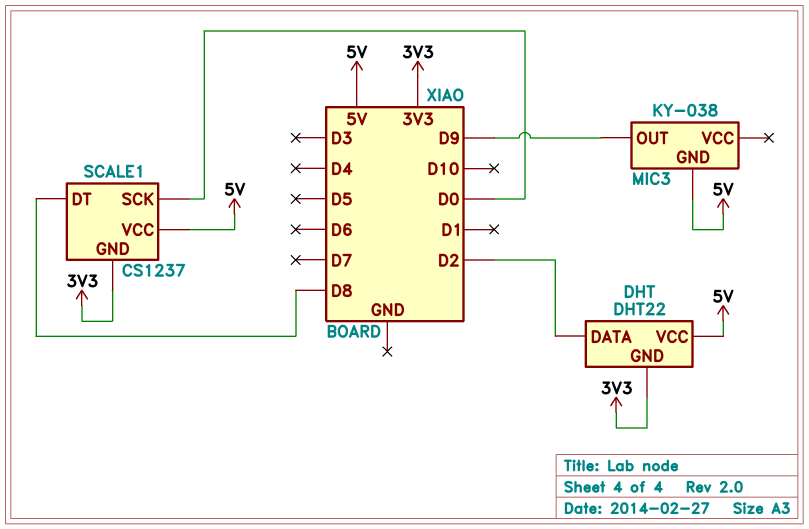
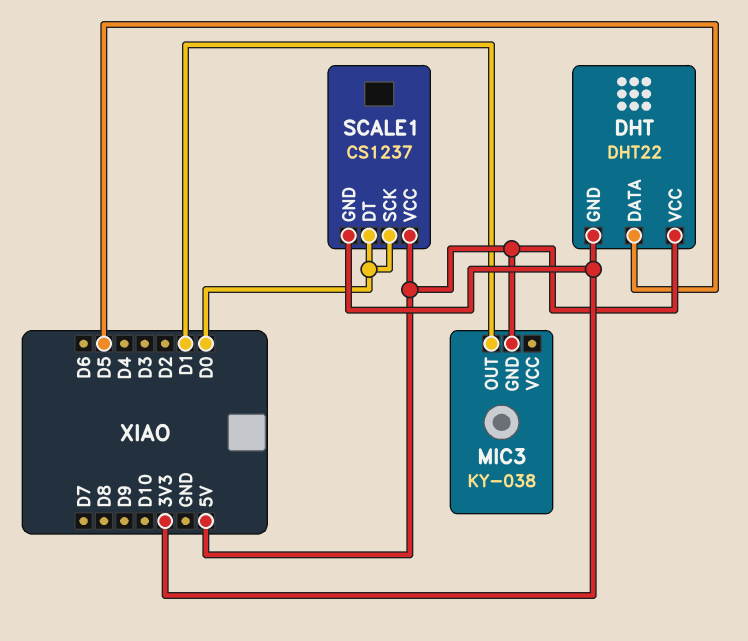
DHT pin DATA: D2 -> D5
MIC3 pin OUT: D9 -> D1
SCALE1 pin DT: D8 -> D0

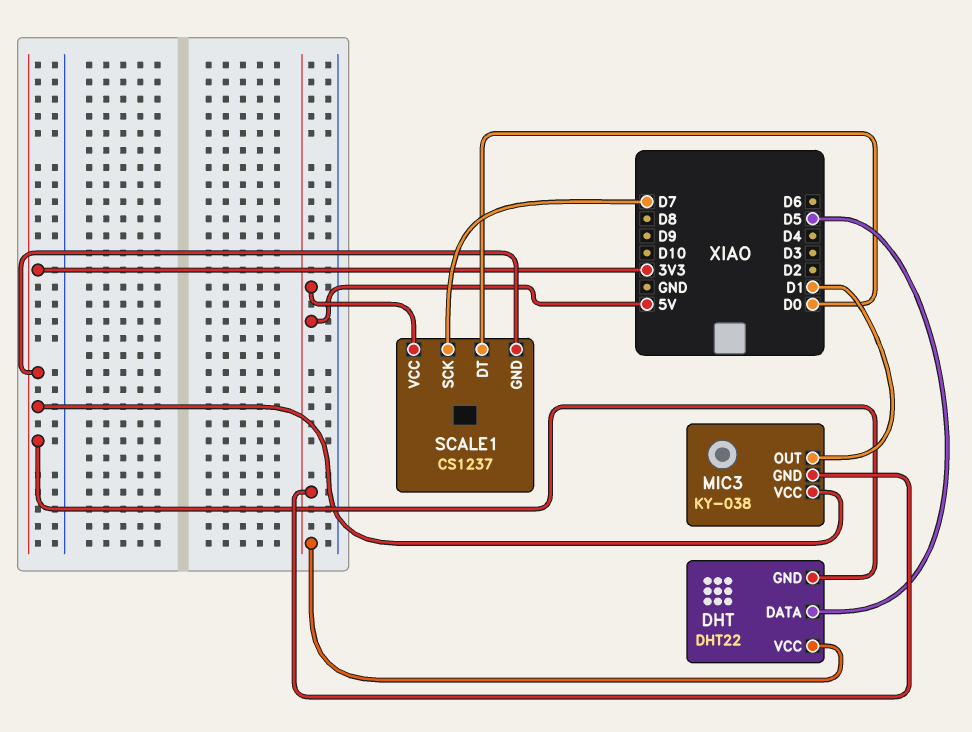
MIC3 pin VCC: none -> 3V3
SCALE1 pin SCK: D0 -> D7

